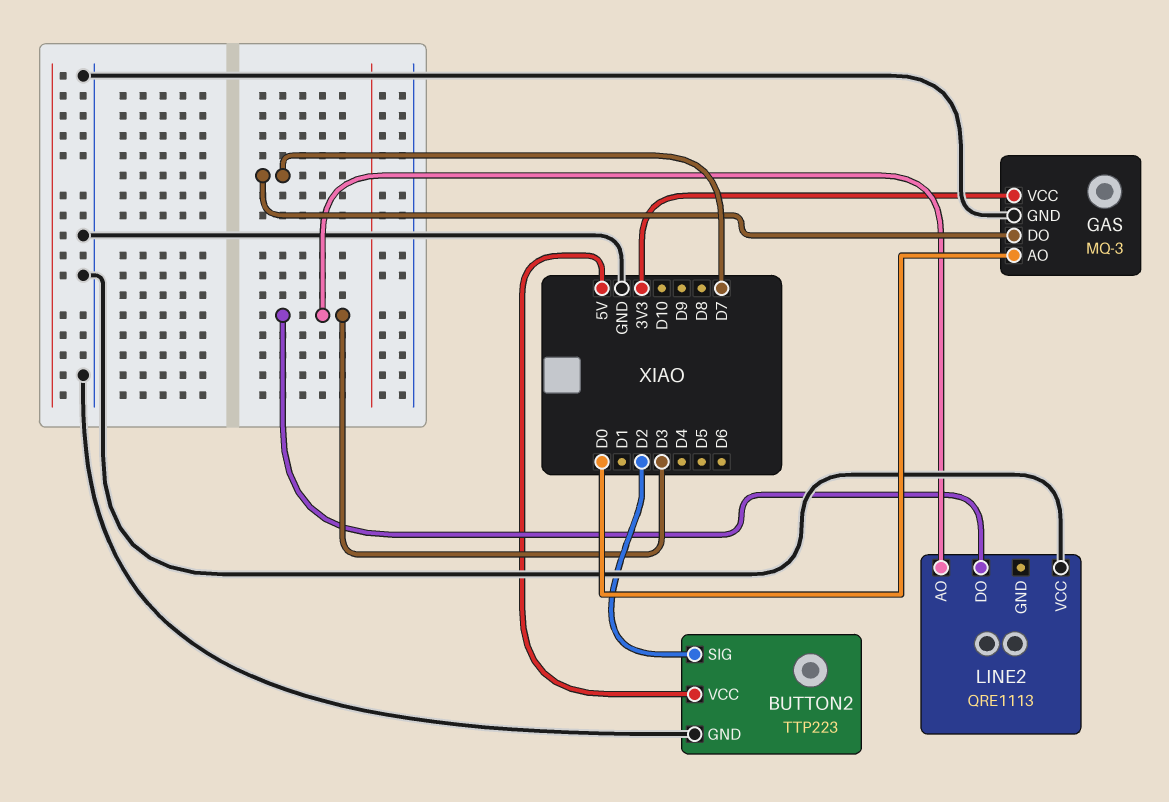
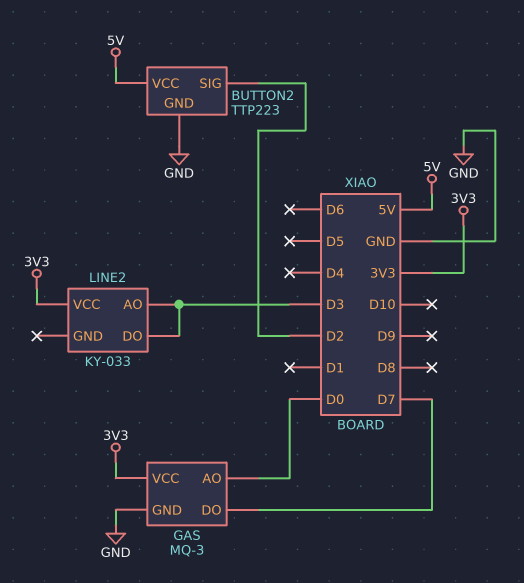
LINE2: QRE1113 -> KY-033
LINE2 pin VCC: GND -> 3V3

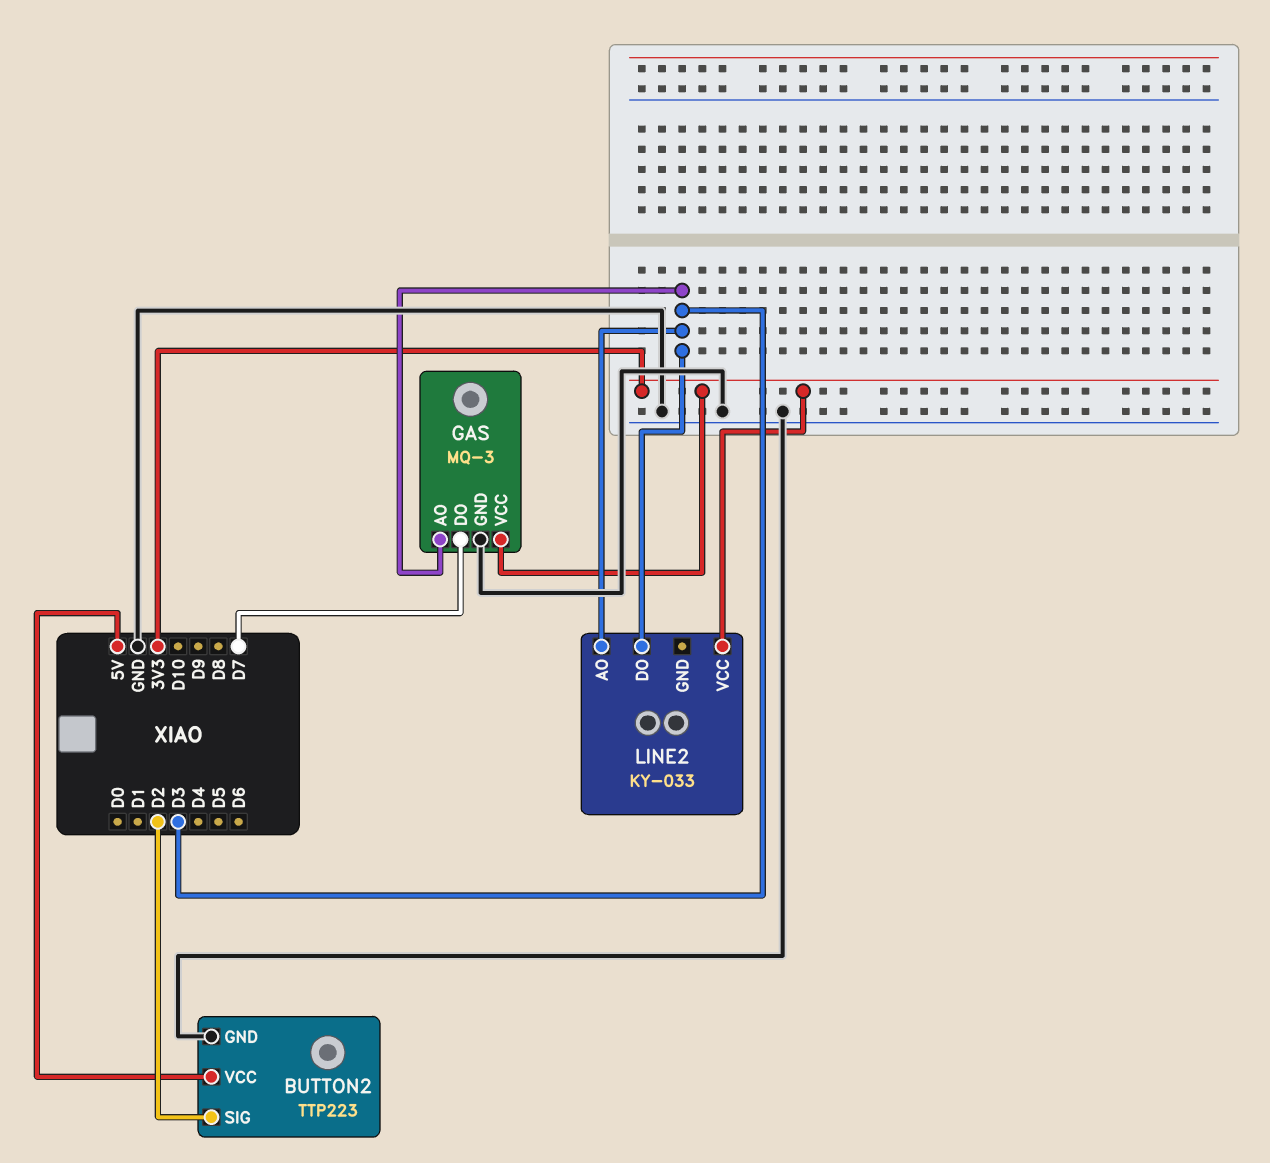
GAS pin AO: D0 -> D3

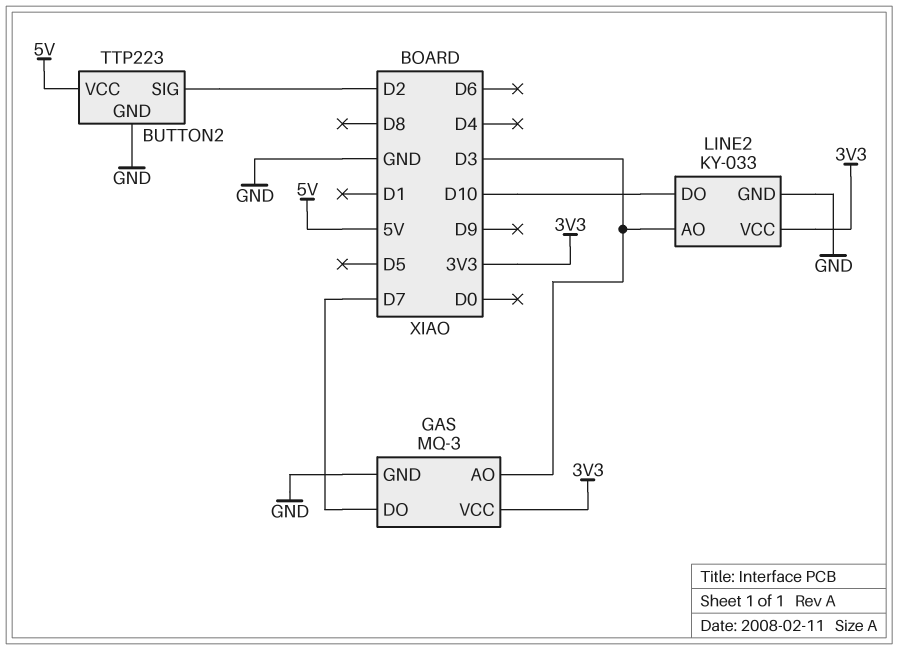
LINE2 pin DO: D3 -> D10
LINE2 pin GND: none -> GND

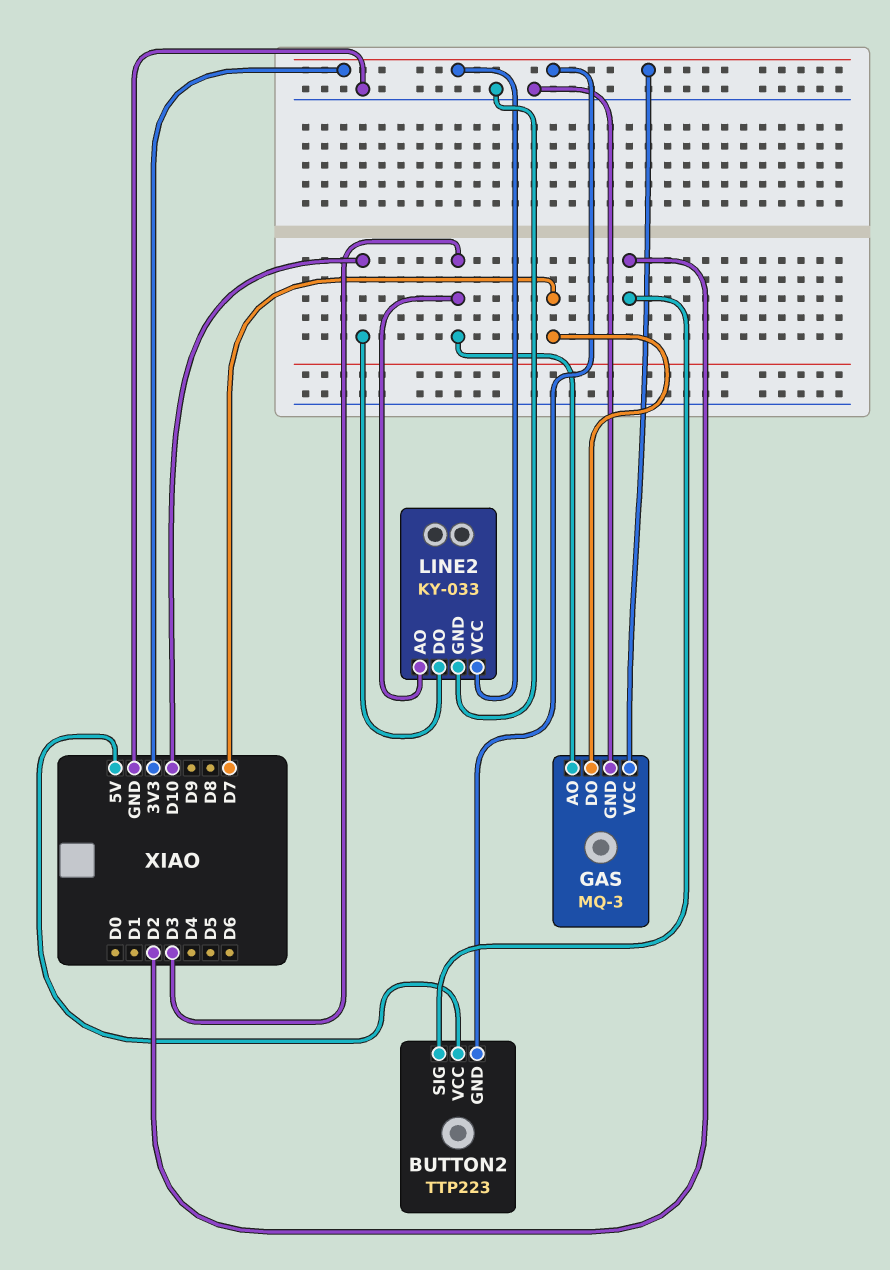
BUTTON2 pin GND: GND -> 3V3

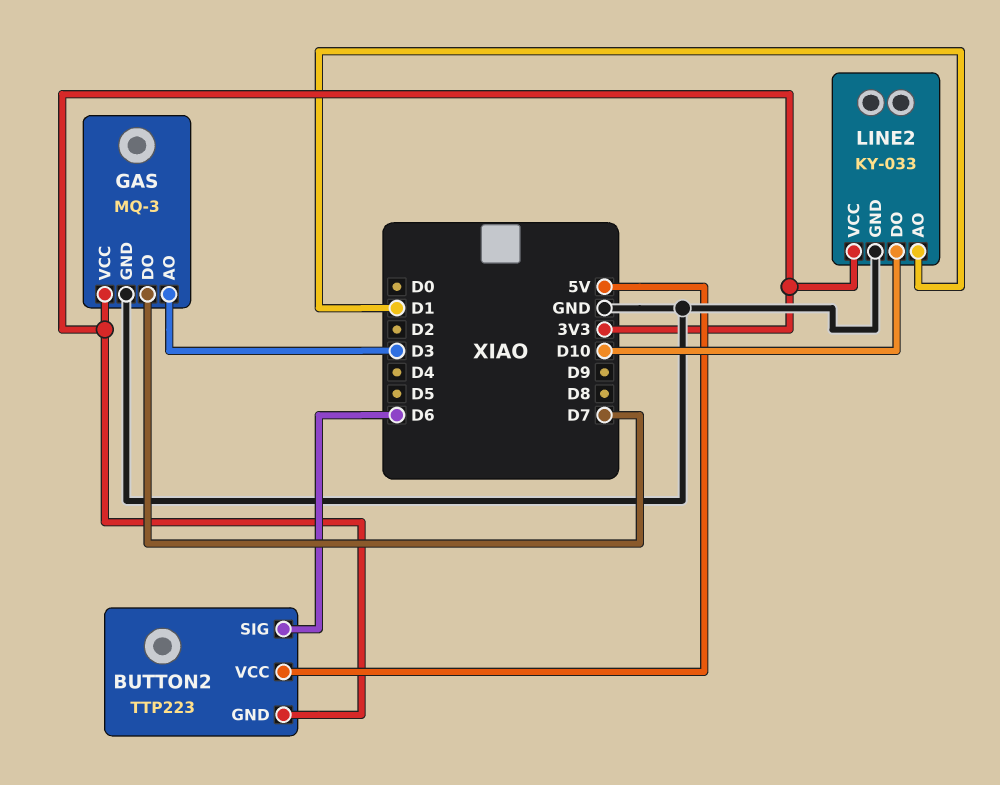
BUTTON2 pin SIG: D2 -> D6
LINE2 pin AO: D3 -> D1

